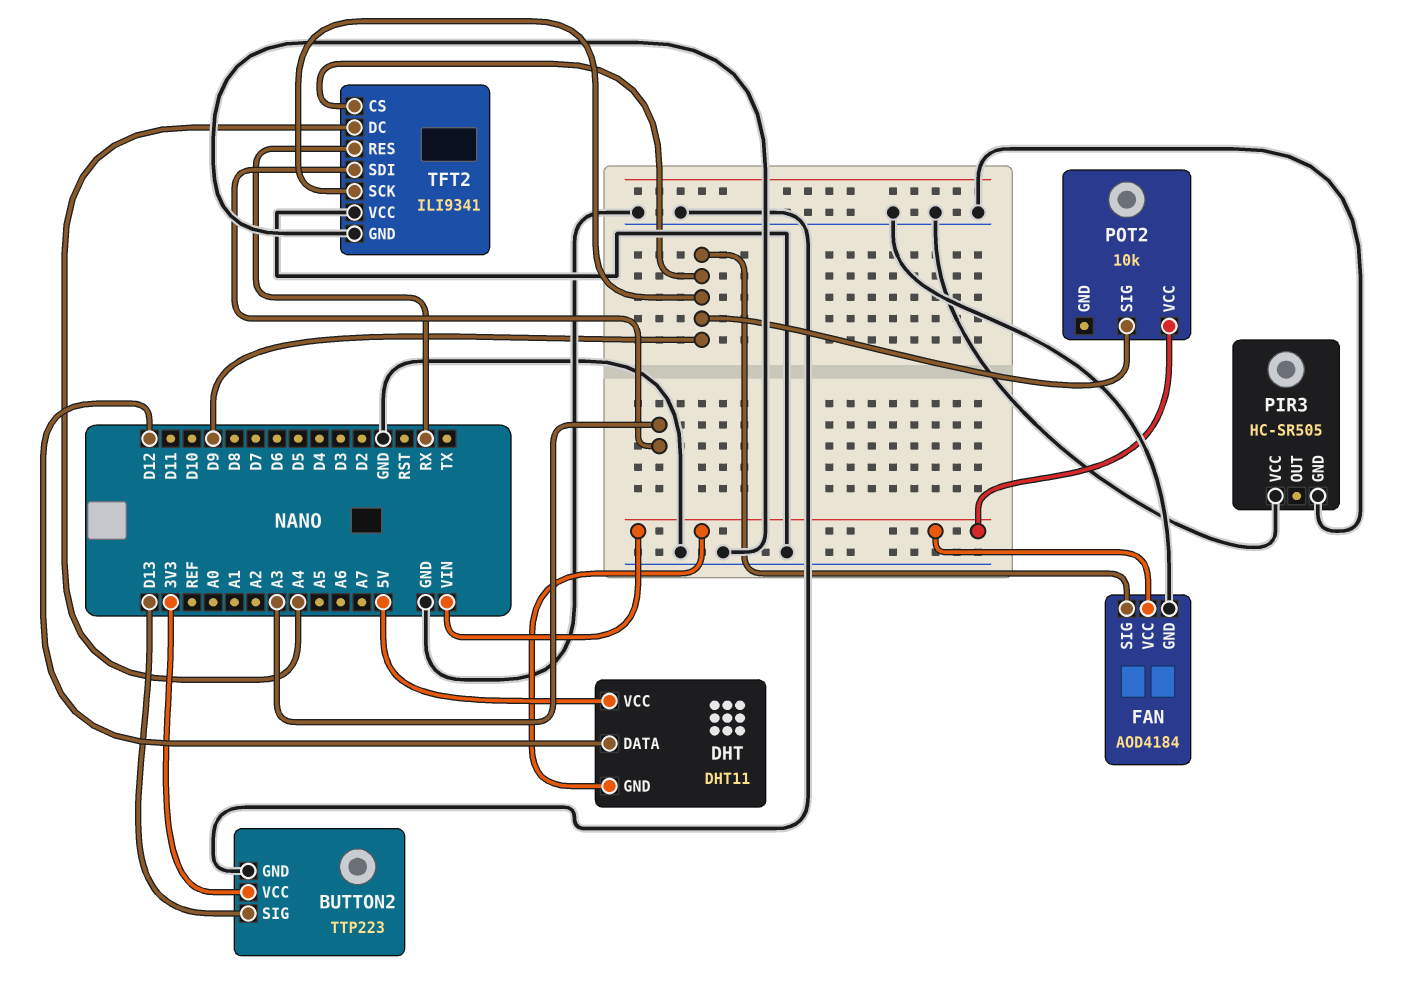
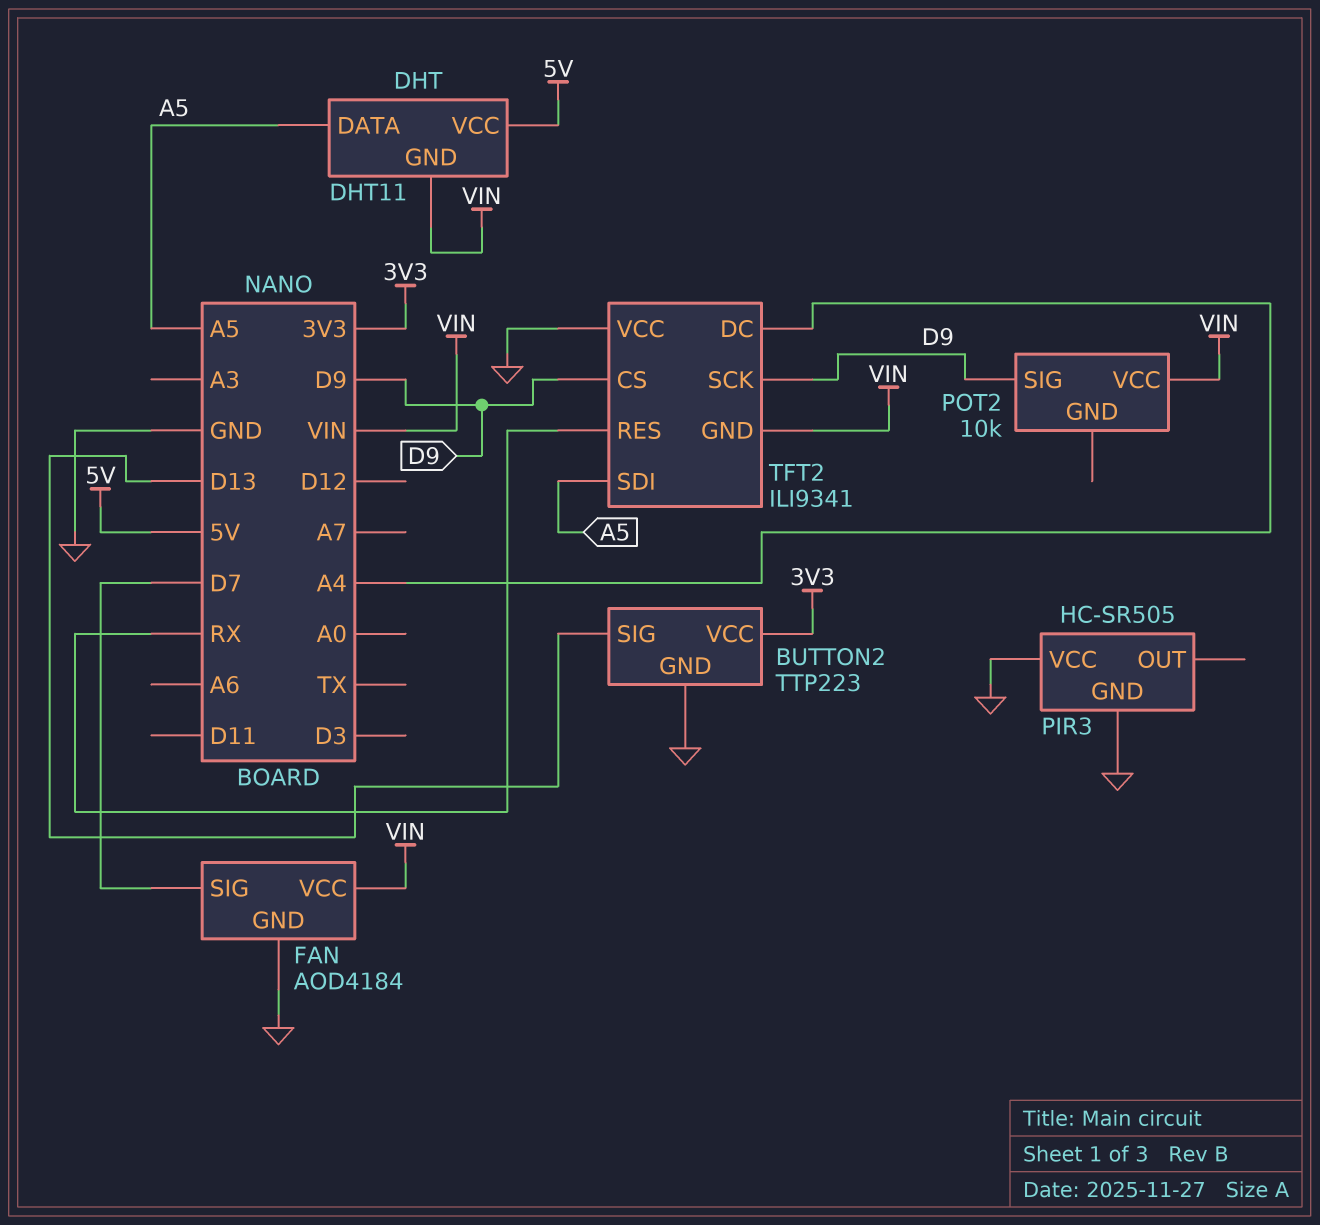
DHT pin DATA: D12 -> A5
FAN pin SIG: D9 -> D7
TFT2 pin GND: GND -> VIN
TFT2 pin SDI: A3 -> A5

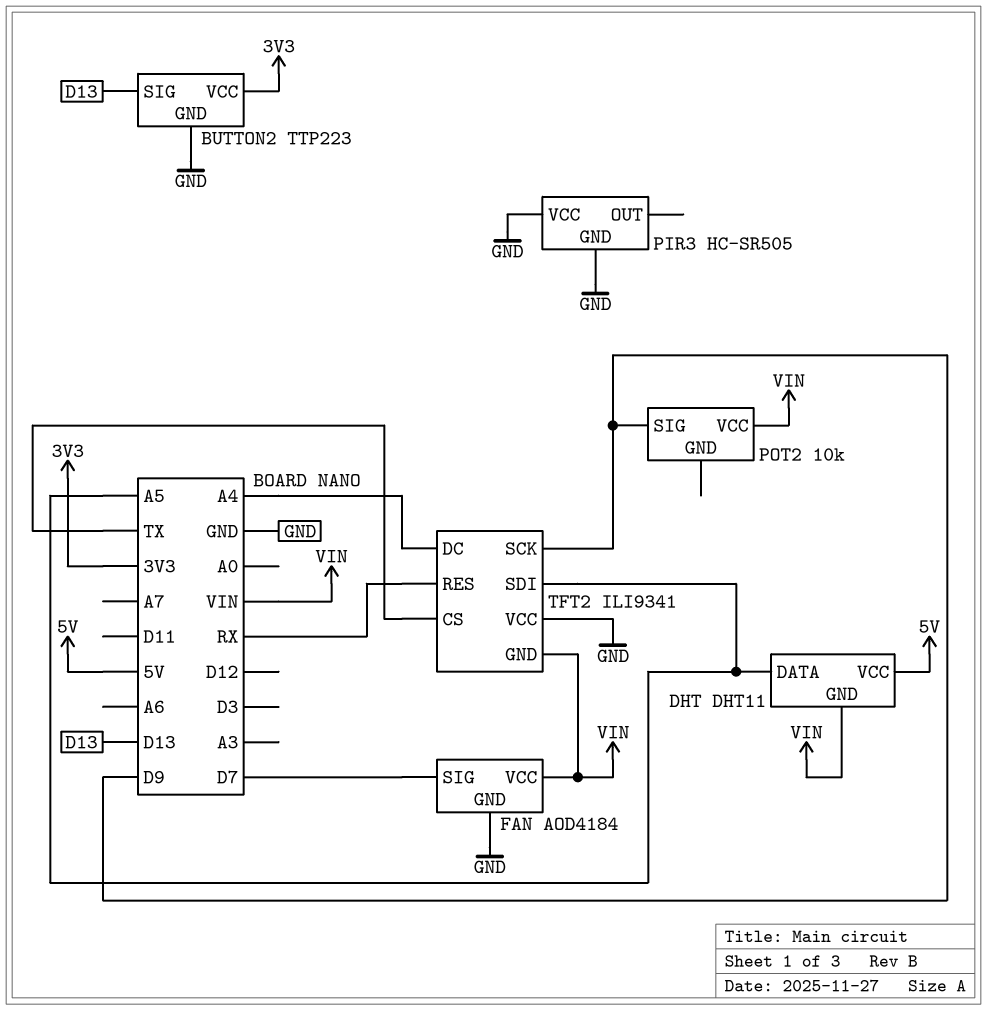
TFT2 pin CS: D9 -> TX

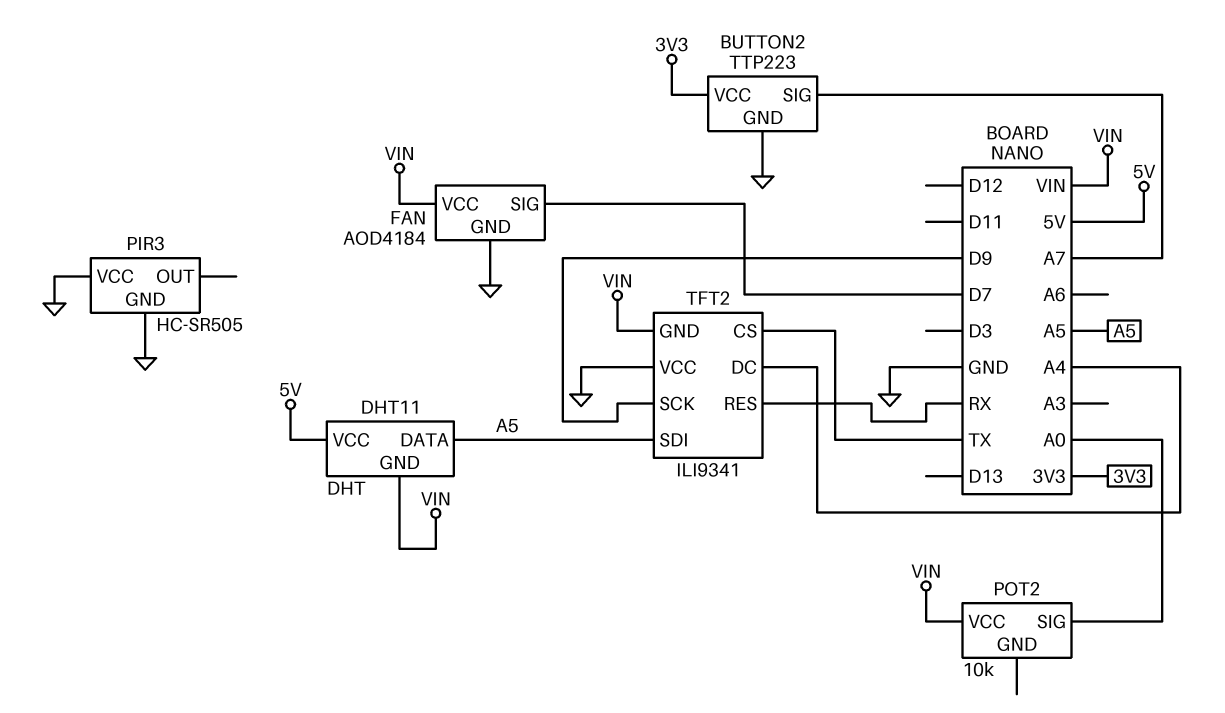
BUTTON2 pin SIG: D13 -> A7
POT2 pin SIG: D9 -> A0

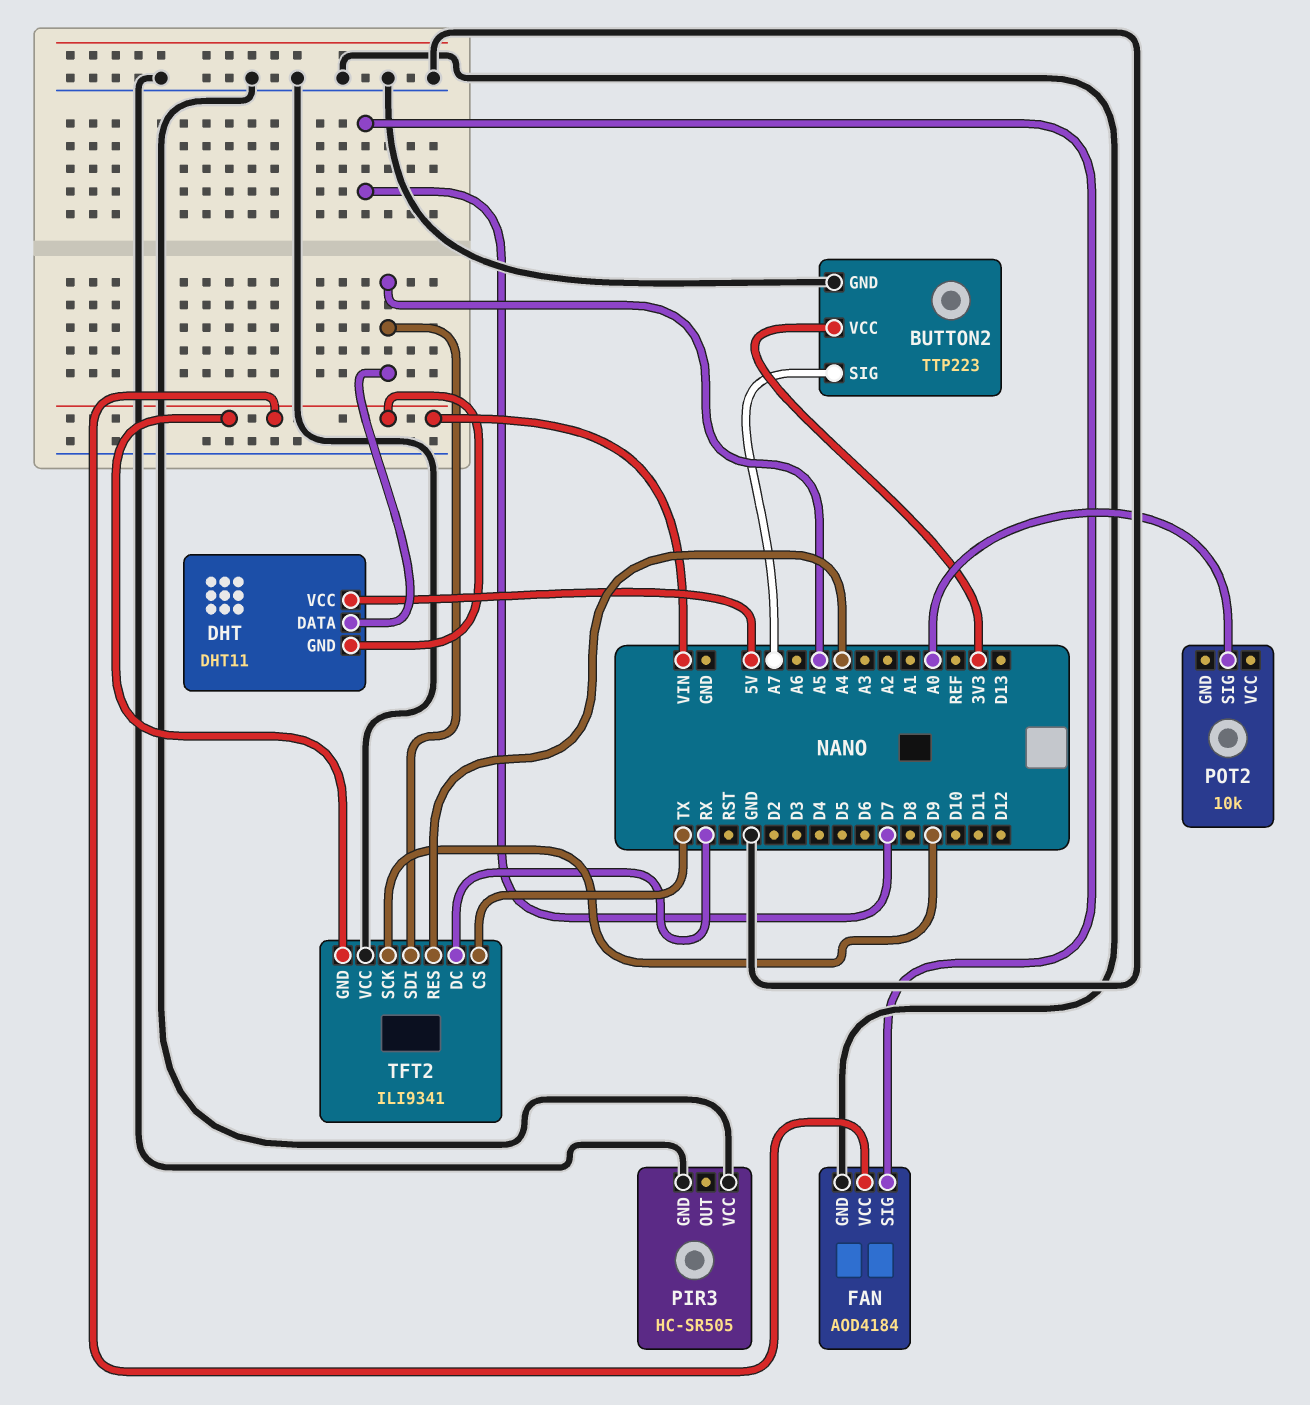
POT2 pin VCC: VIN -> none
TFT2 pin DC: A4 -> RX
TFT2 pin RES: RX -> A4

